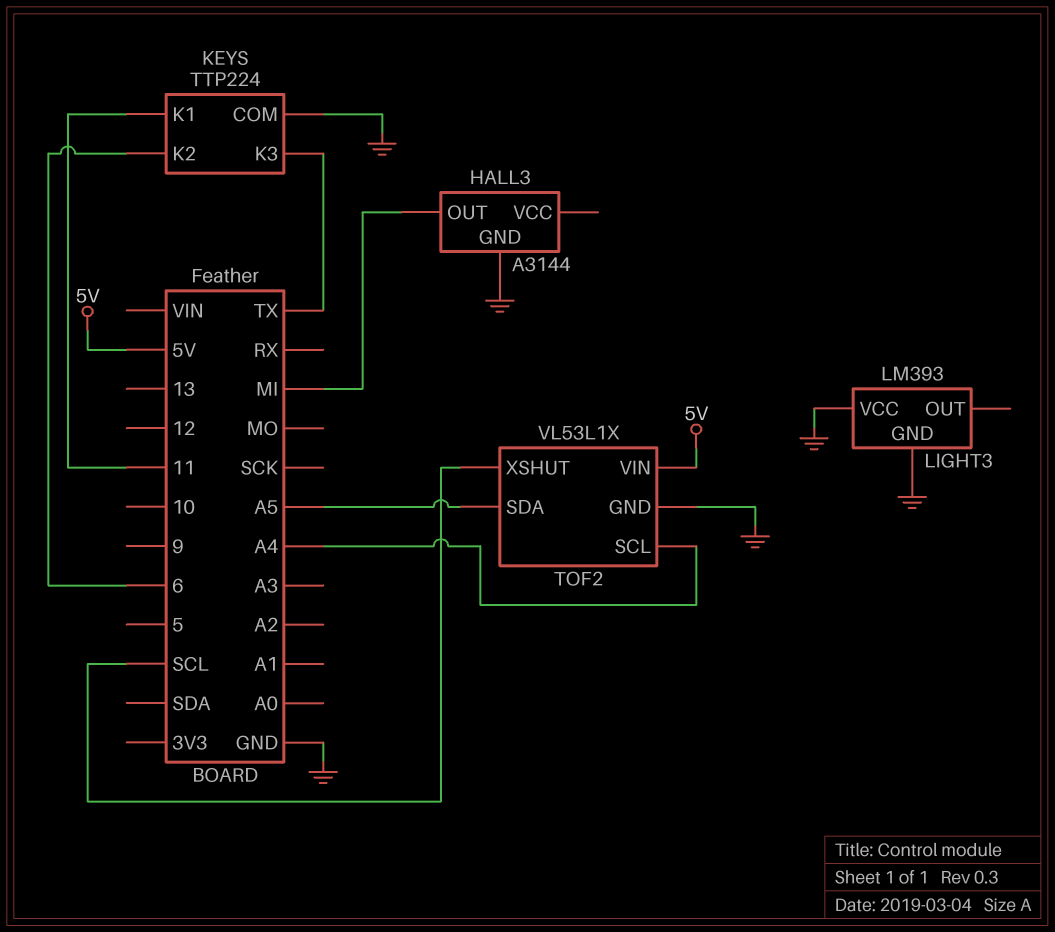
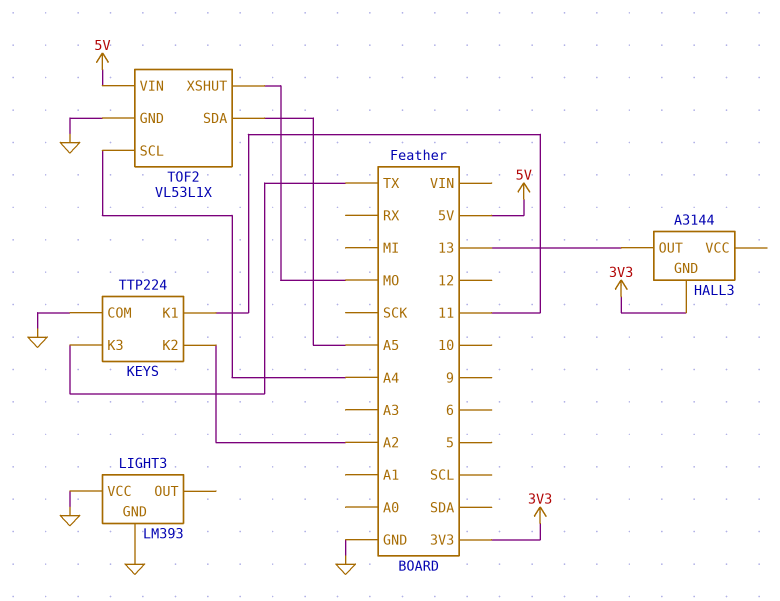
HALL3 pin GND: GND -> 3V3
HALL3 pin OUT: MI -> 13
KEYS pin K2: 6 -> A2
TOF2 pin XSHUT: SCL -> MO

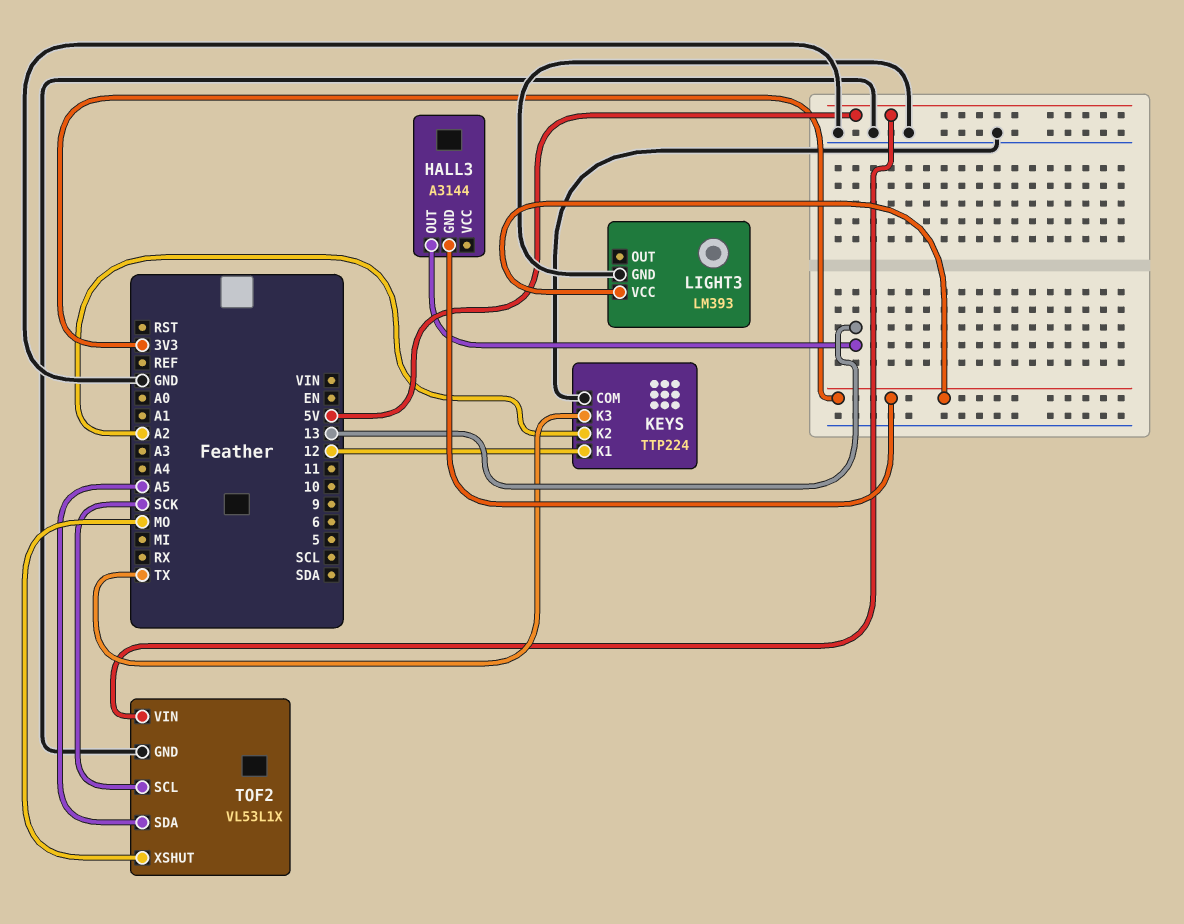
KEYS pin K1: 11 -> 12
LIGHT3 pin VCC: GND -> 3V3
TOF2 pin SCL: A4 -> SCK

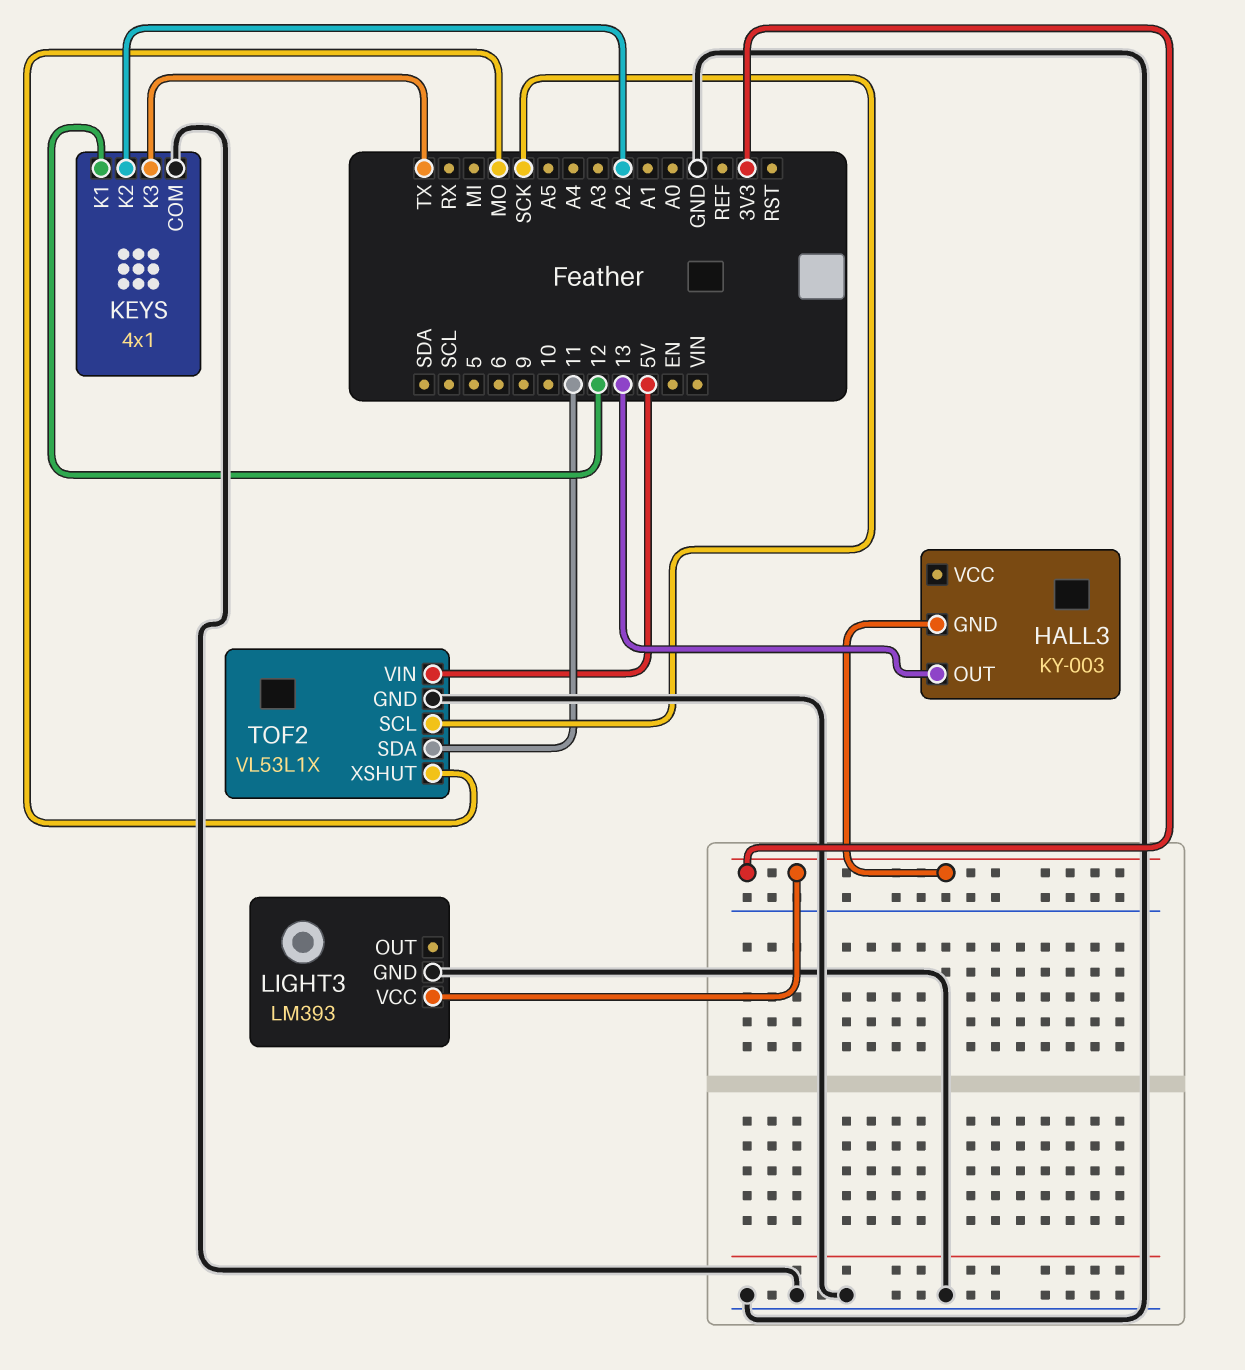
HALL3: A3144 -> KY-003
KEYS: TTP224 -> 4x1
TOF2 pin SDA: A5 -> 11

